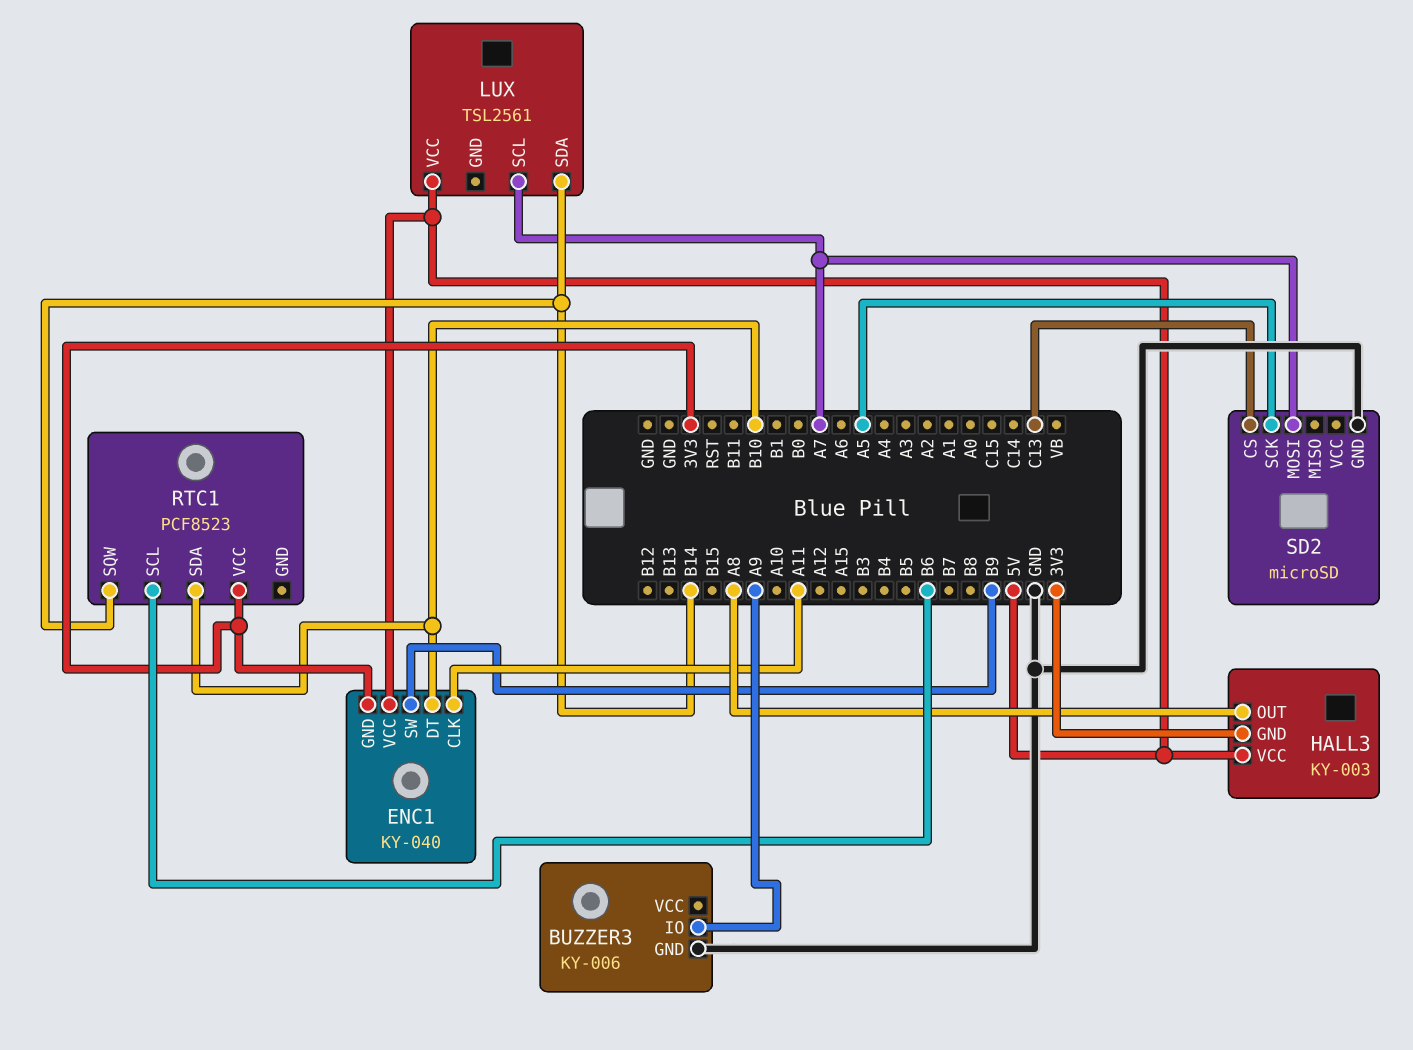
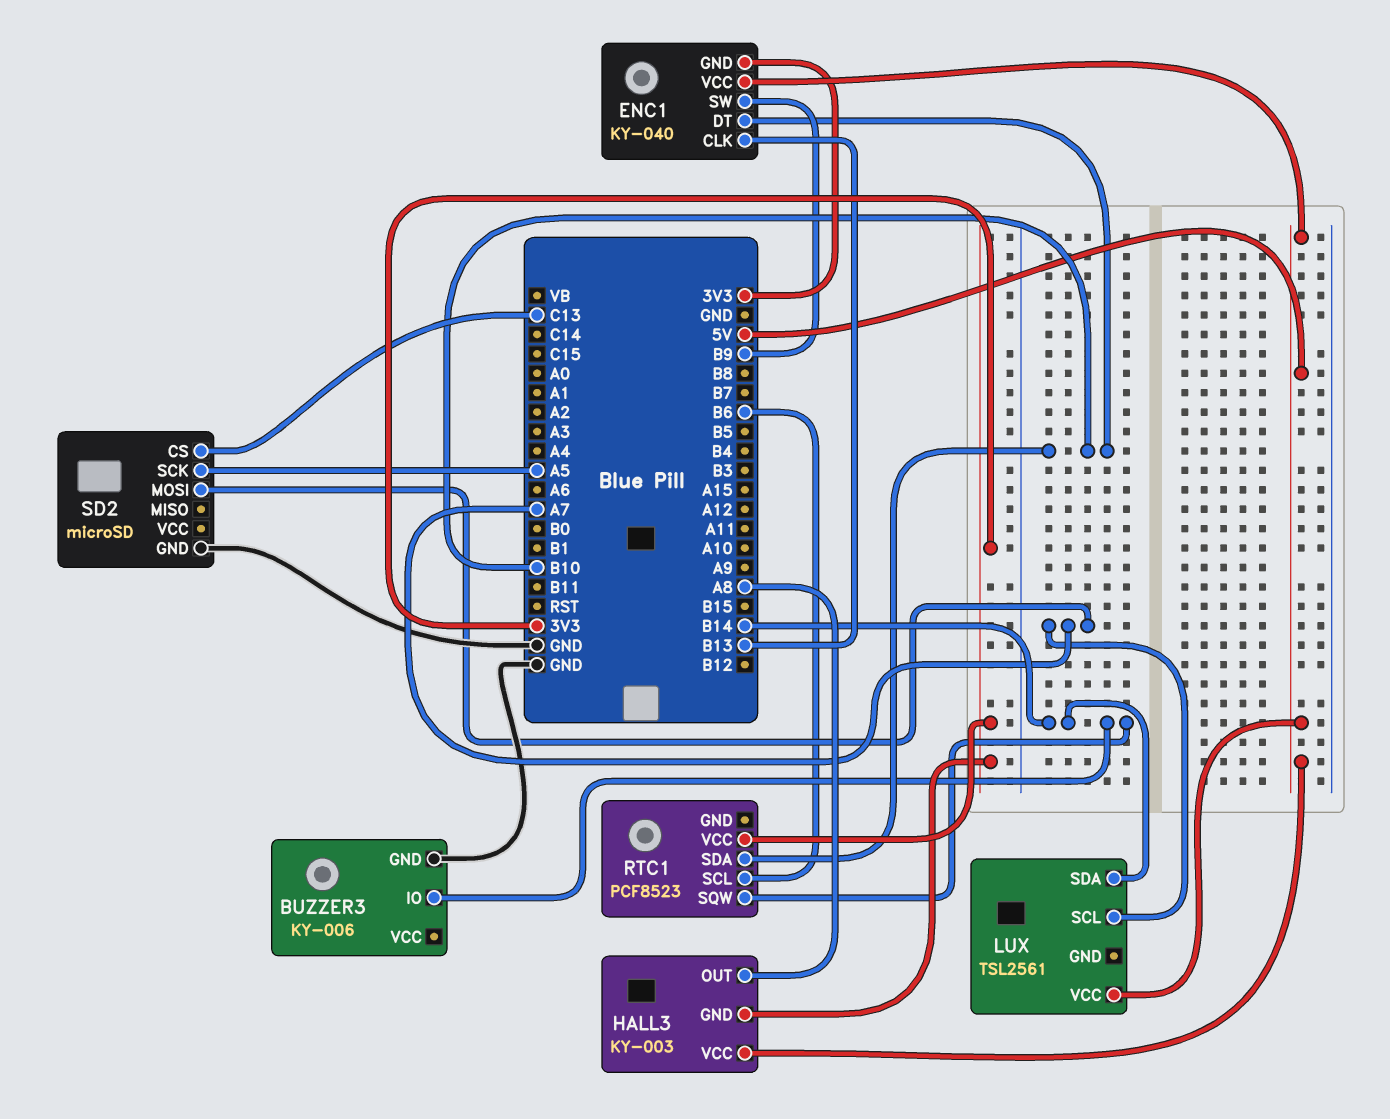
BUZZER3 pin IO: A9 -> B14
ENC1 pin CLK: A11 -> B13

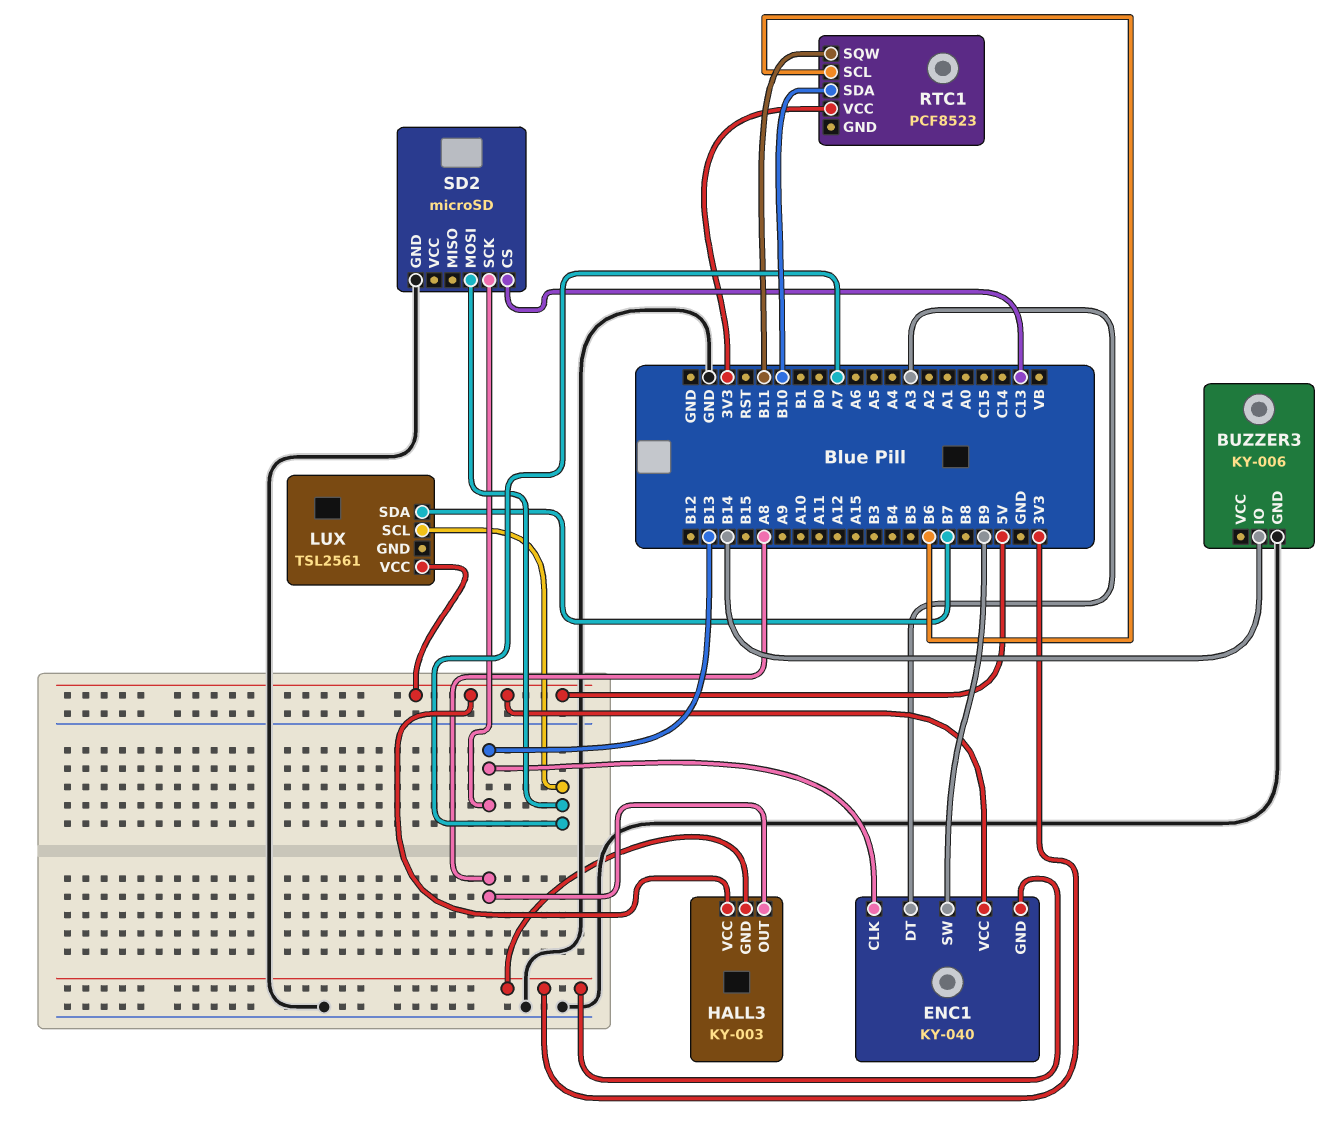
ENC1 pin DT: B10 -> A3
LUX pin SDA: B14 -> B7
RTC1 pin SQW: B14 -> B11
SD2 pin SCK: A5 -> B13

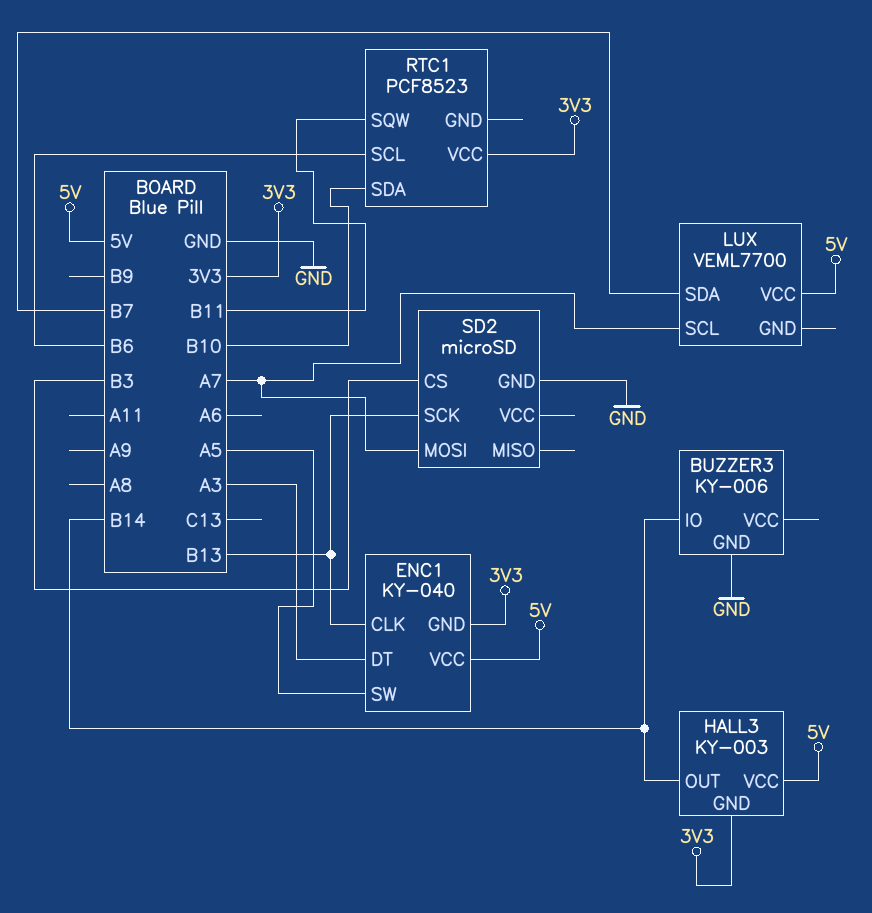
ENC1 pin SW: B9 -> A5
HALL3 pin OUT: A8 -> B14
LUX: TSL2561 -> VEML7700
SD2 pin CS: C13 -> B3

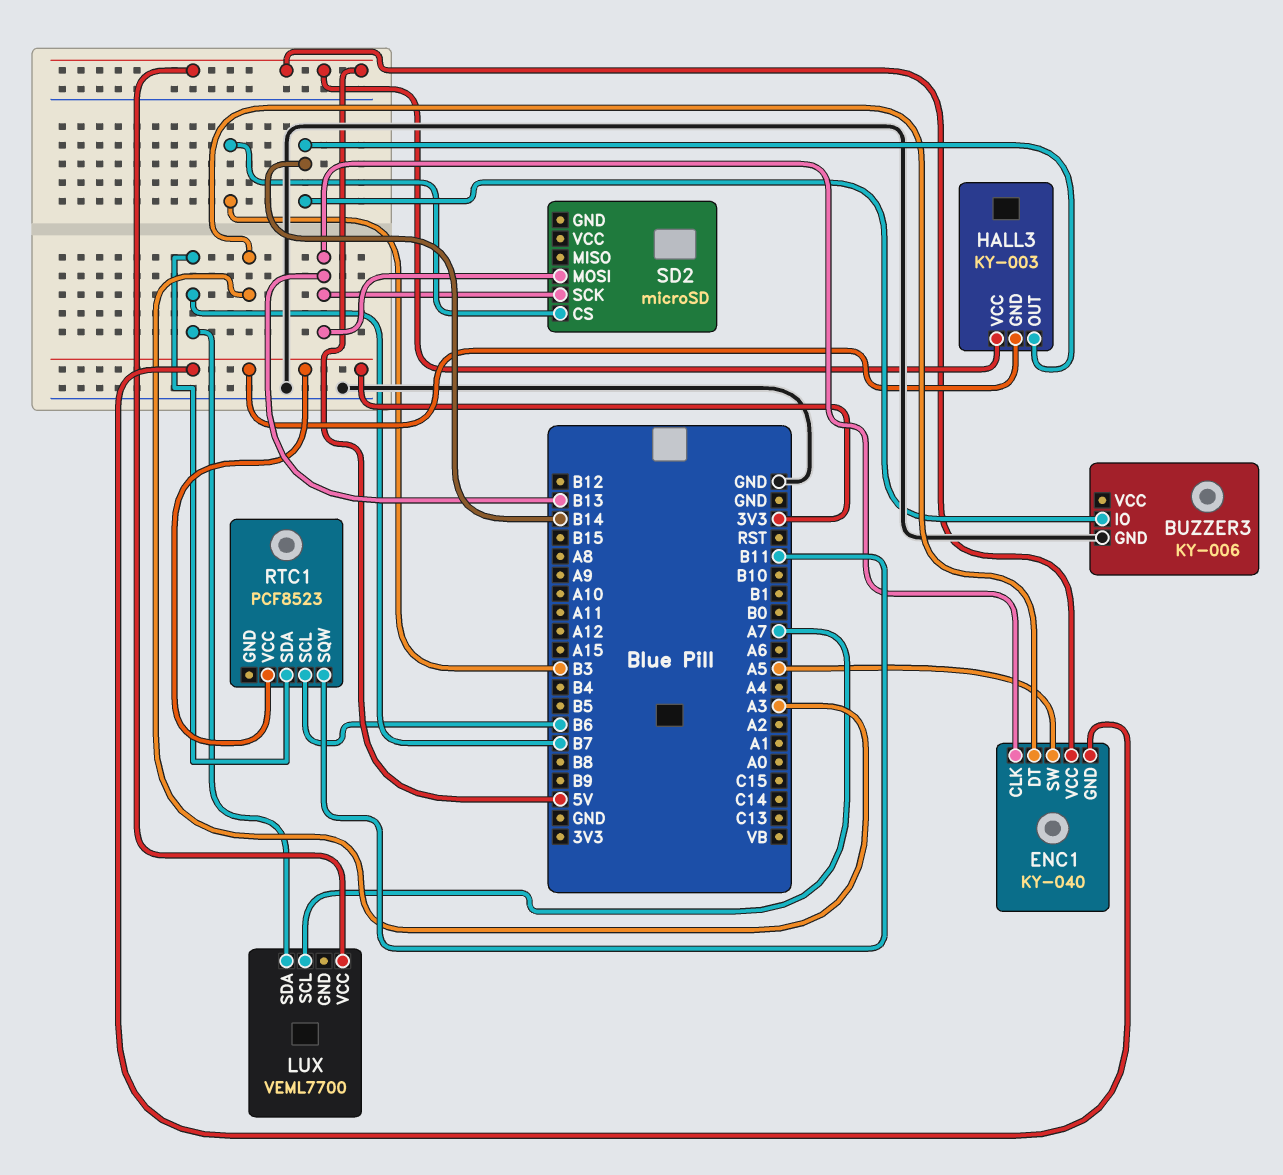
RTC1 pin SDA: B10 -> B7
SD2 pin GND: GND -> none
SD2 pin MOSI: A7 -> B13

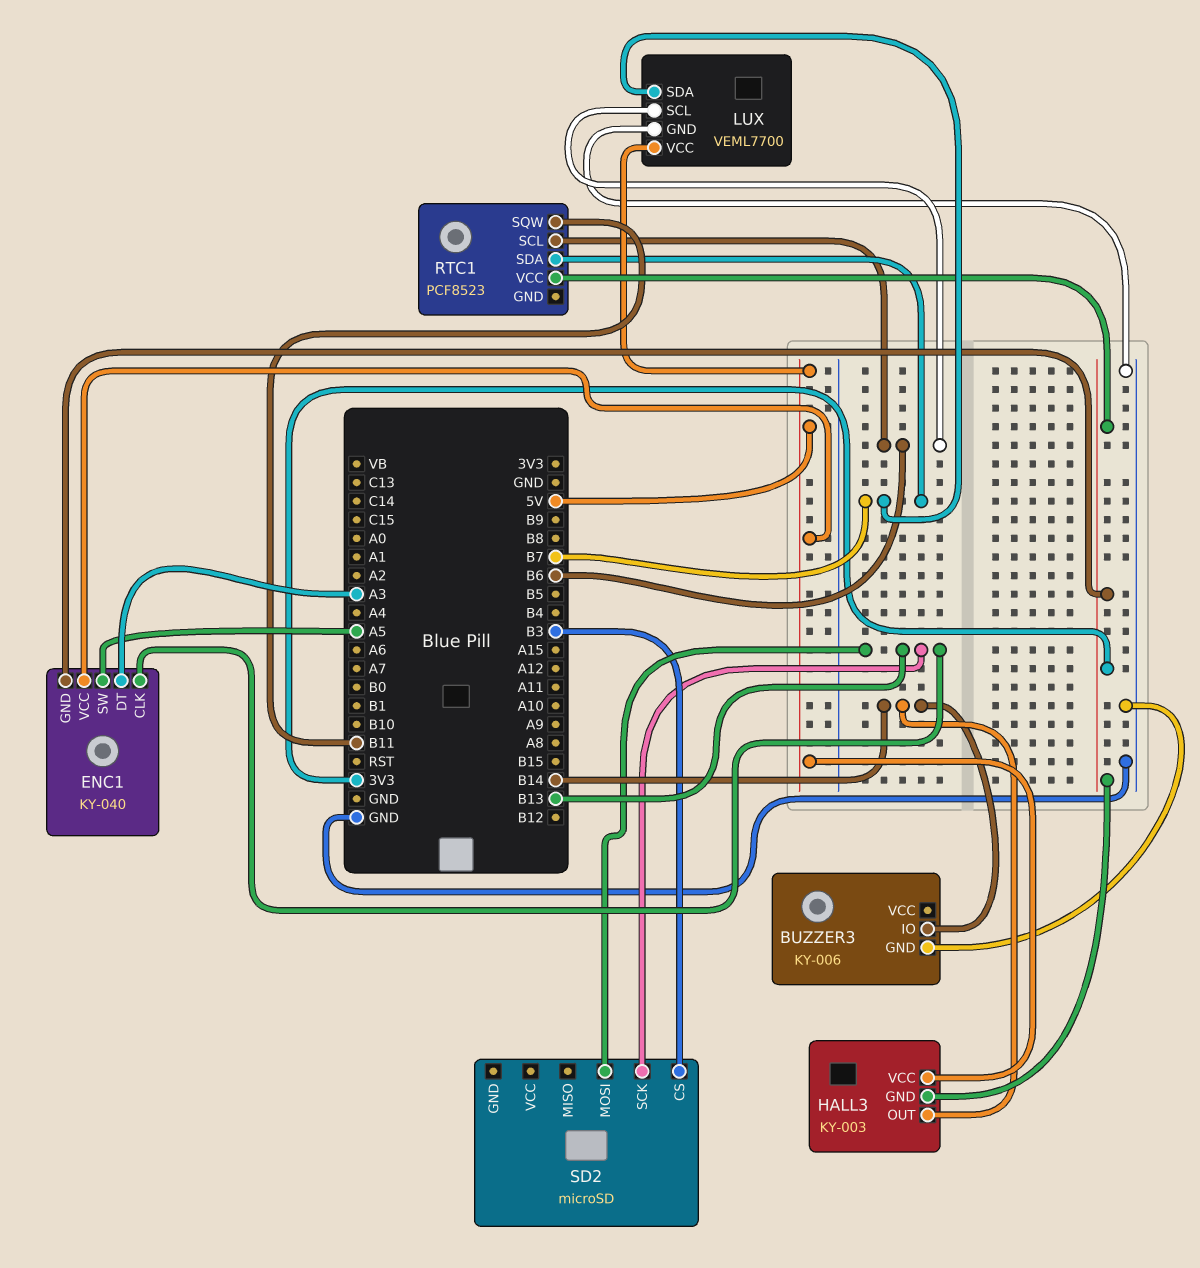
LUX pin GND: none -> GND
LUX pin SCL: A7 -> B6

